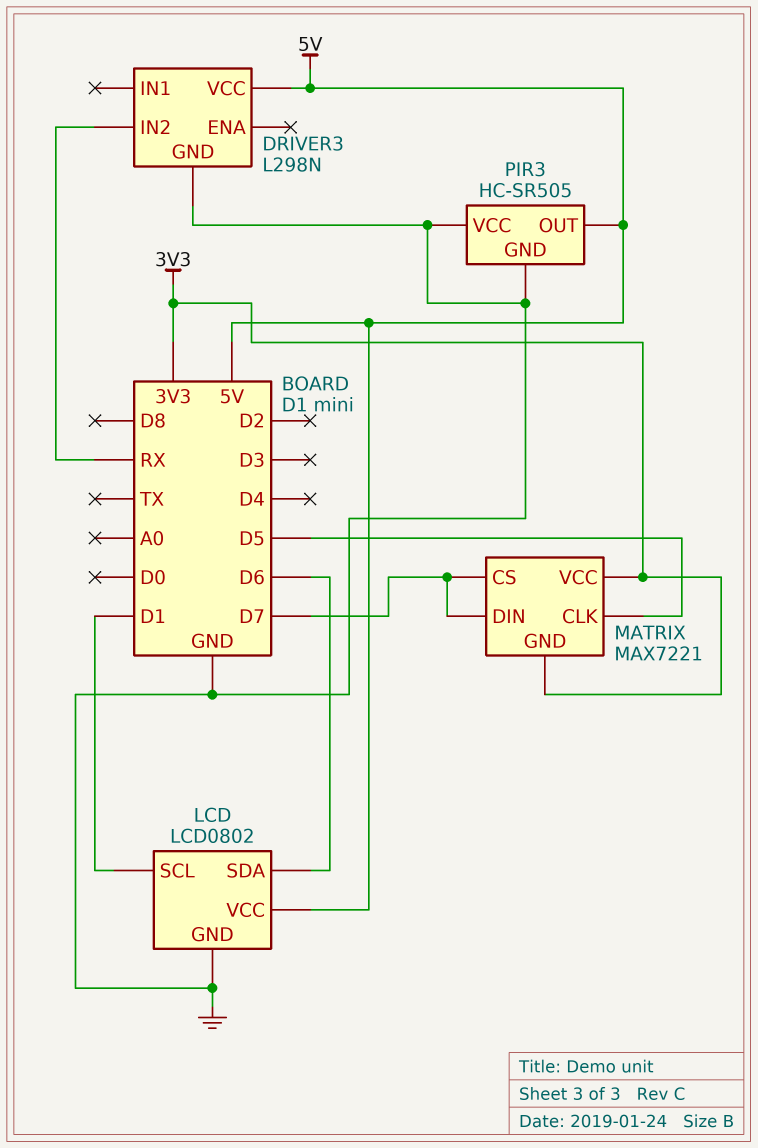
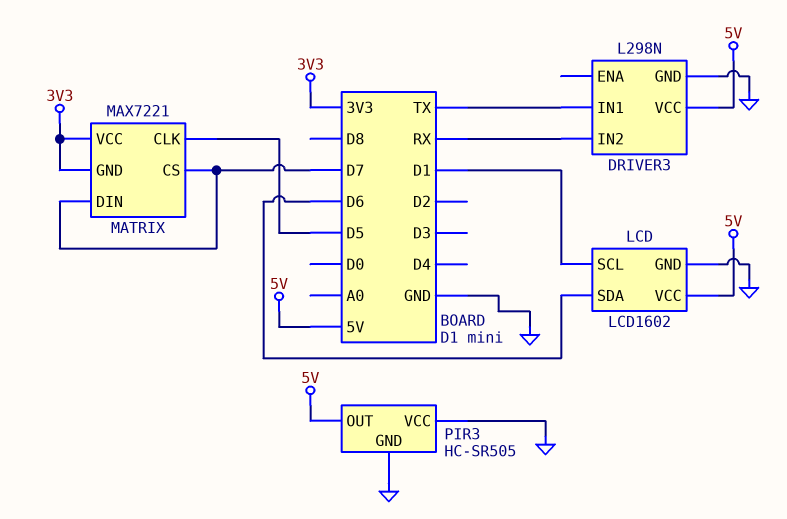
DRIVER3 pin IN1: none -> TX
LCD: LCD0802 -> LCD1602

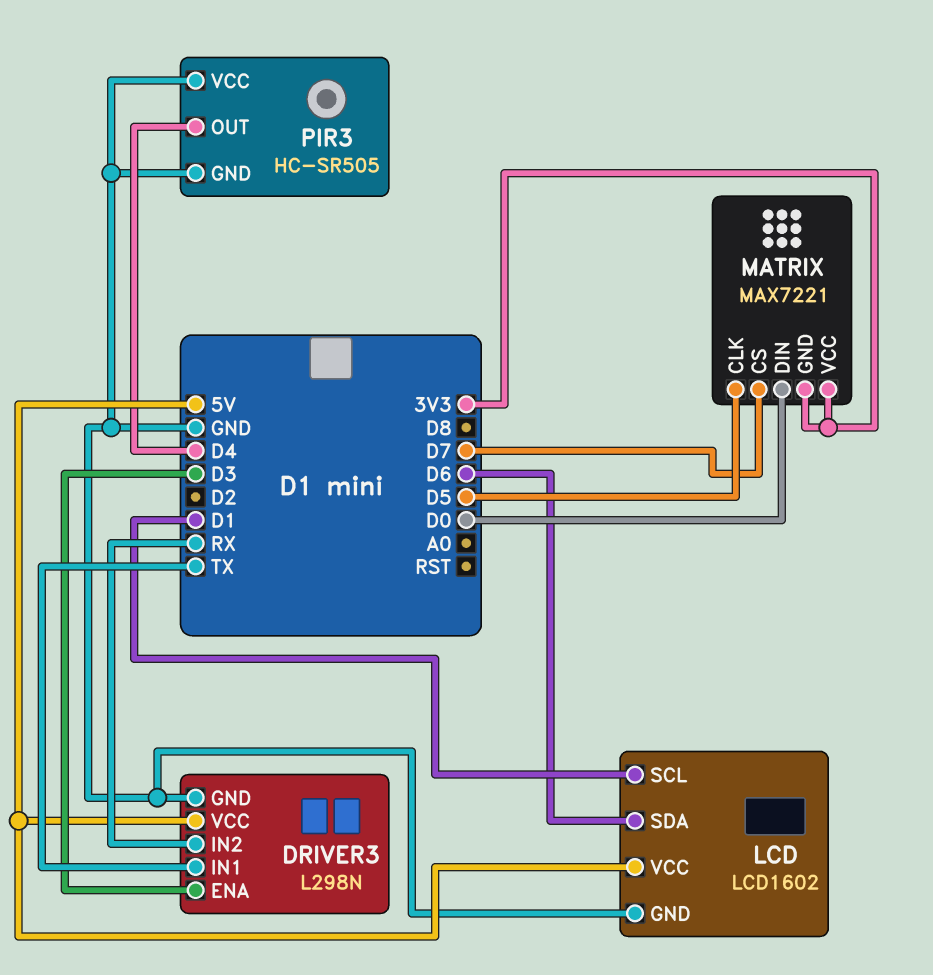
DRIVER3 pin ENA: none -> D3
MATRIX pin DIN: D7 -> D0
PIR3 pin OUT: 5V -> D4

